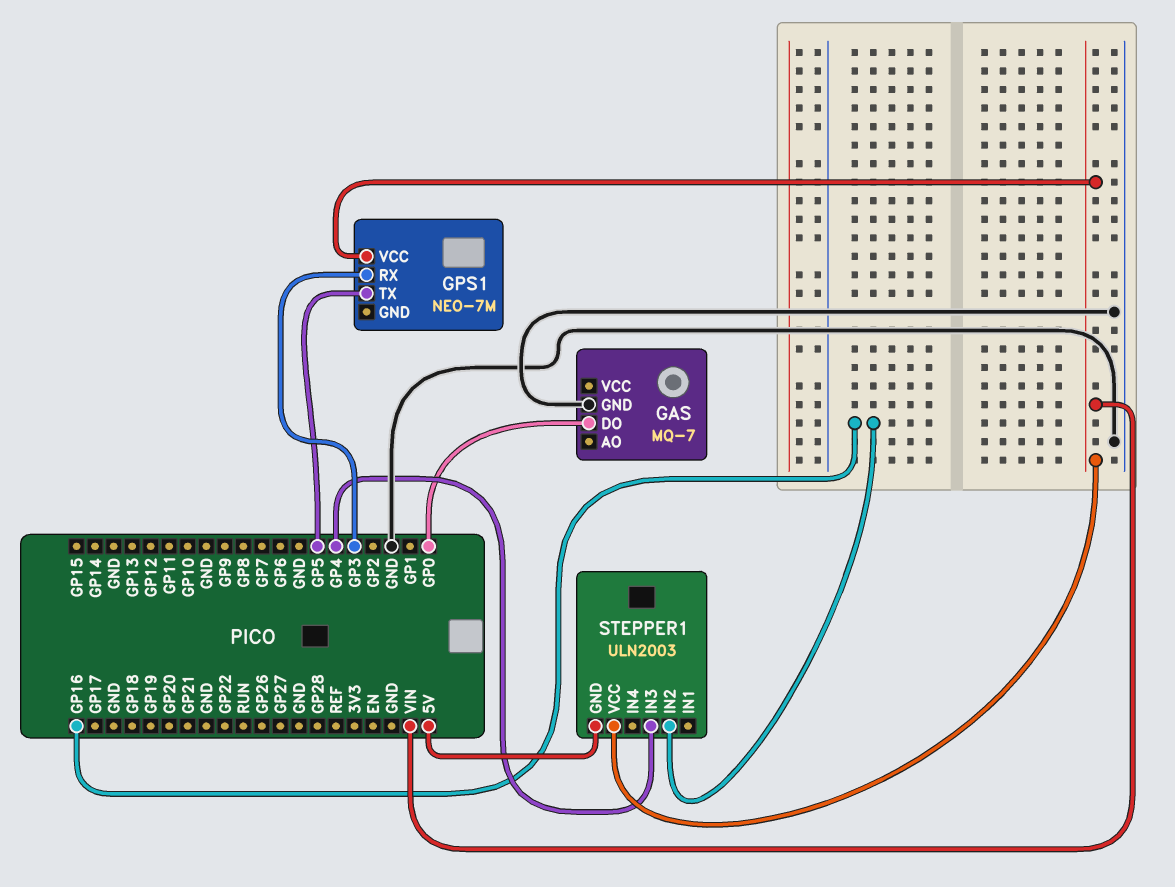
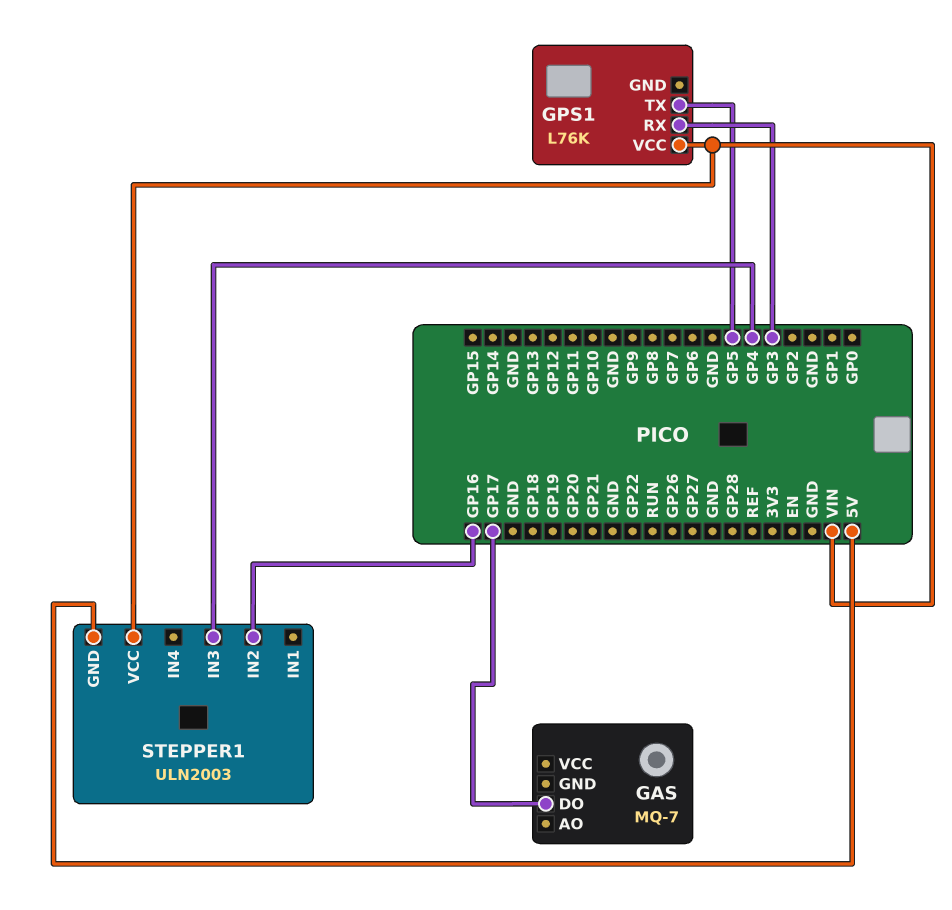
GAS pin DO: GP0 -> GP17
GAS pin GND: GND -> none
GPS1: NEO-7M -> L76K

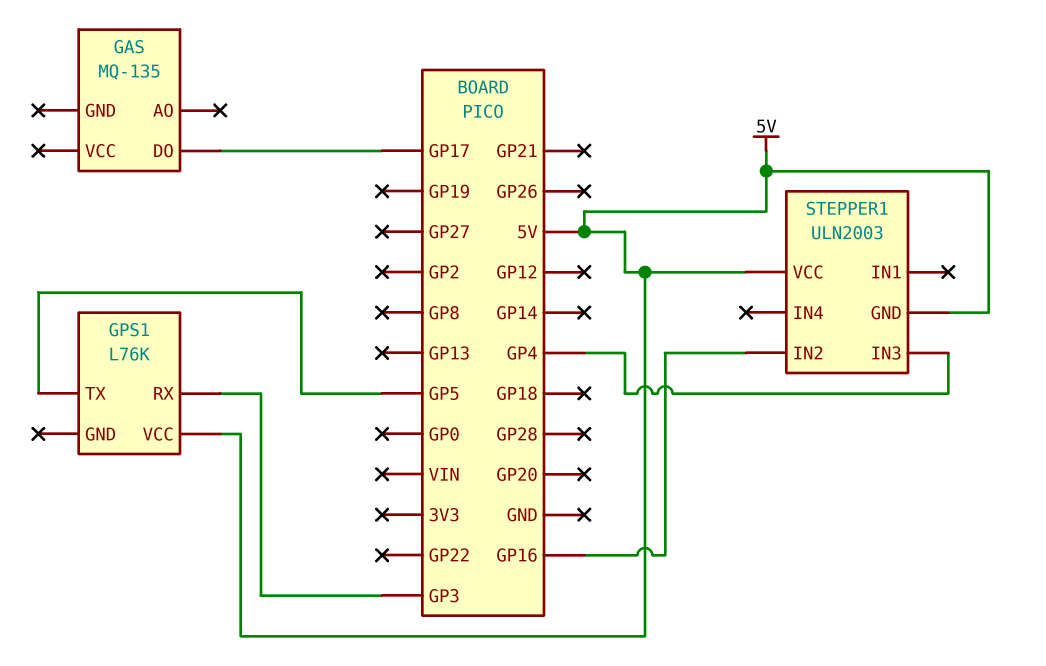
GAS: MQ-7 -> MQ-135
GPS1 pin VCC: VIN -> 5V
STEPPER1 pin VCC: VIN -> 5V

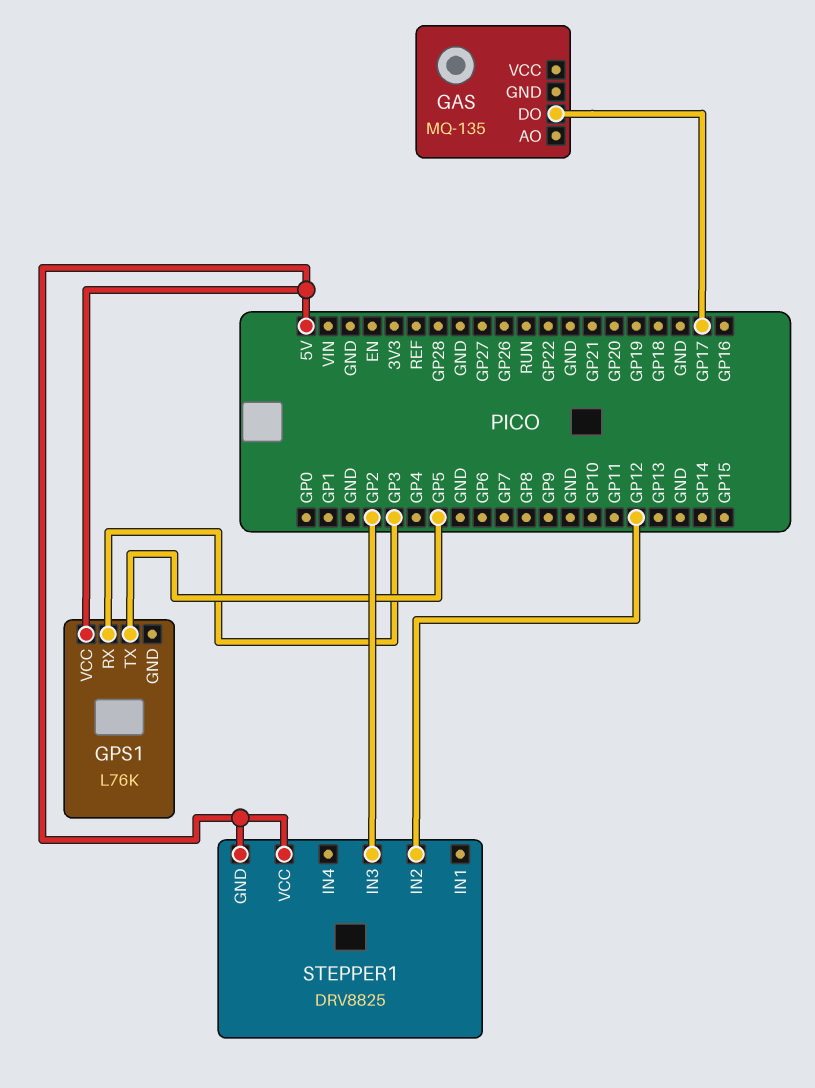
STEPPER1: ULN2003 -> DRV8825
STEPPER1 pin IN2: GP16 -> GP12
STEPPER1 pin IN3: GP4 -> GP2

